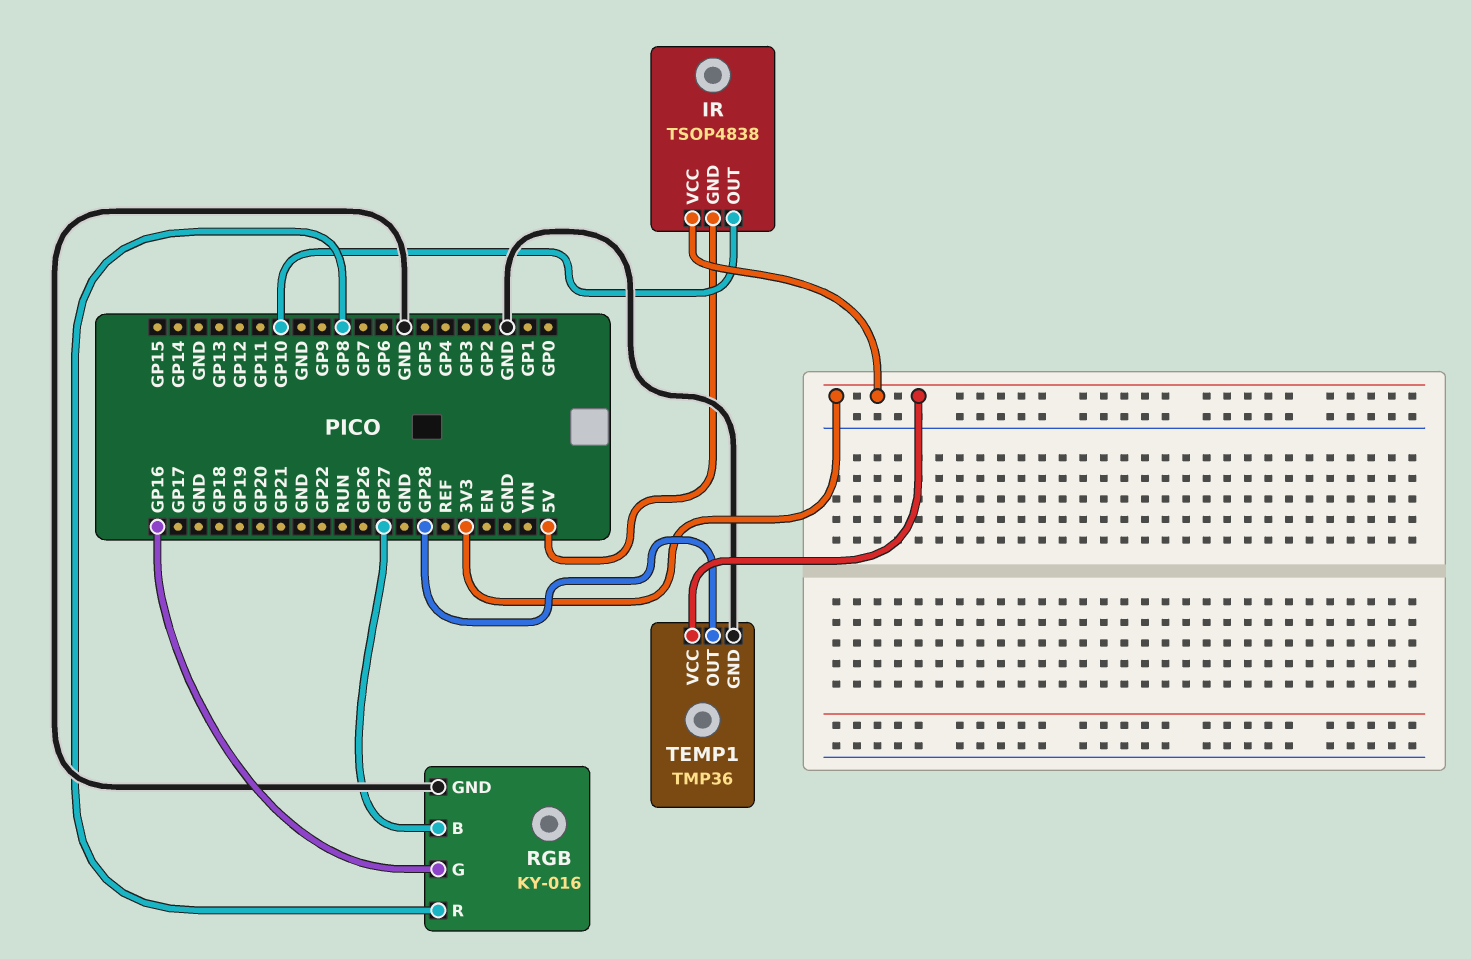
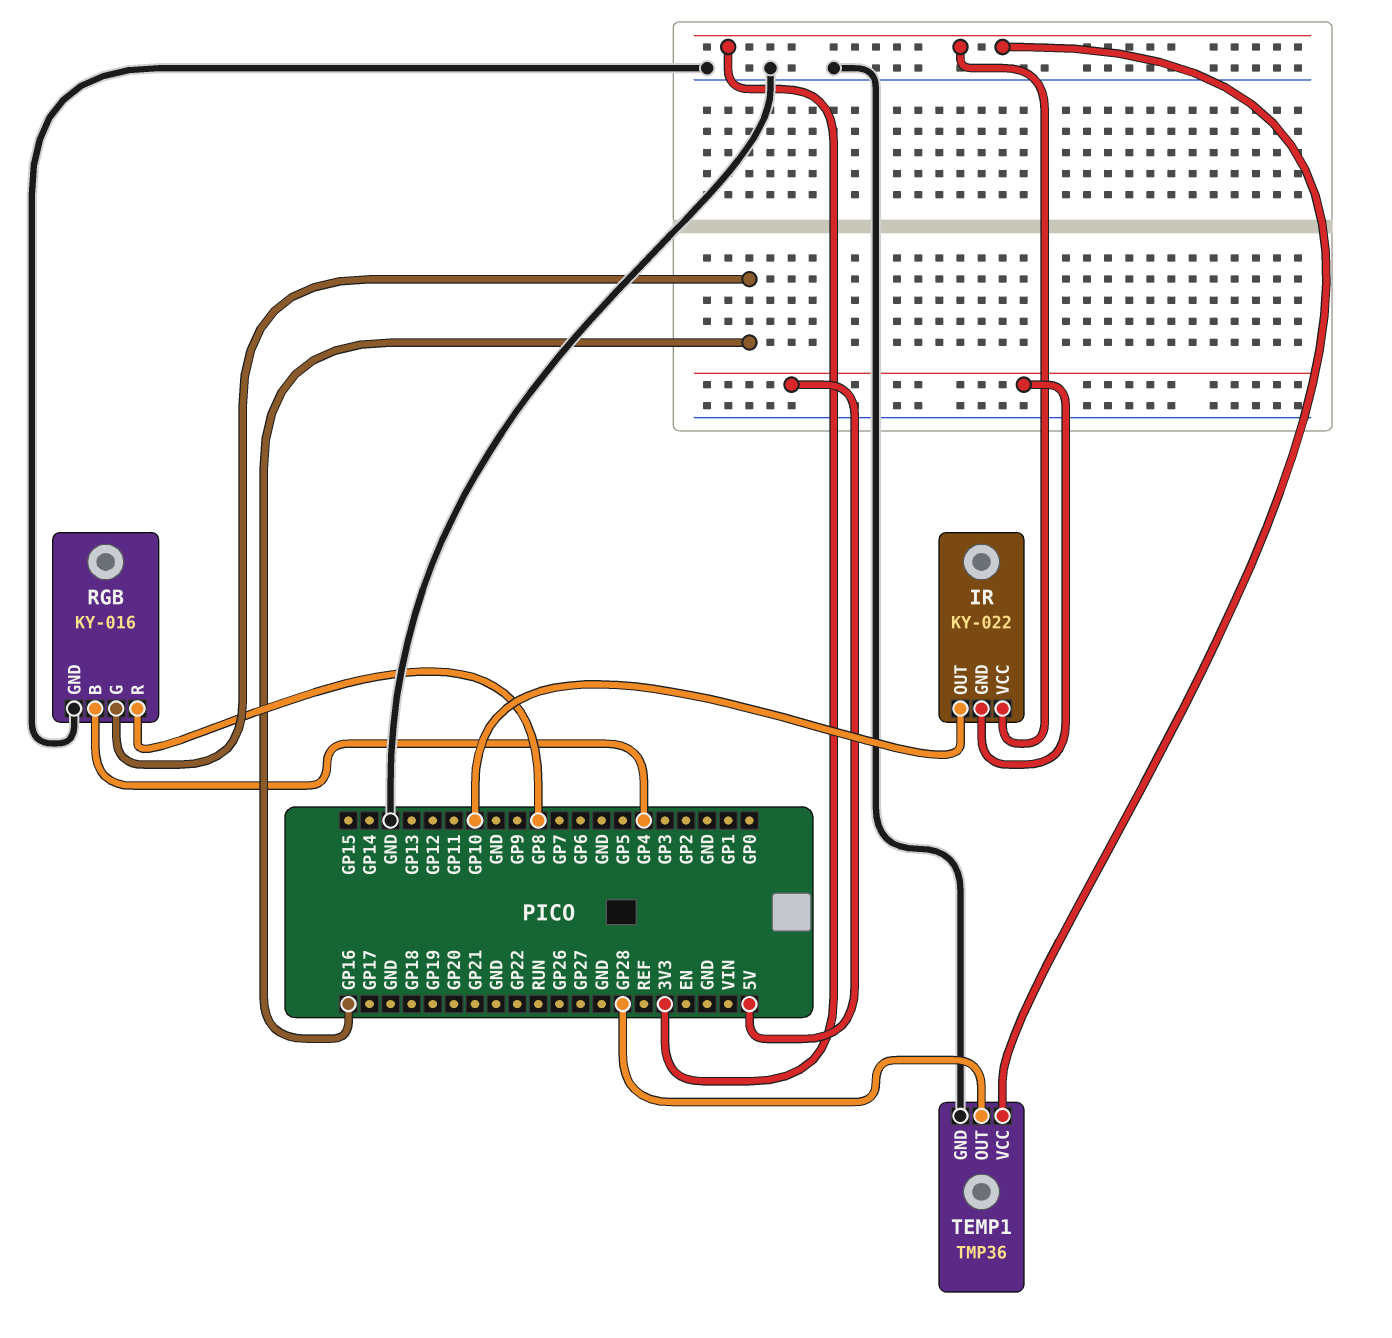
IR: TSOP4838 -> KY-022
RGB pin B: GP27 -> GP4

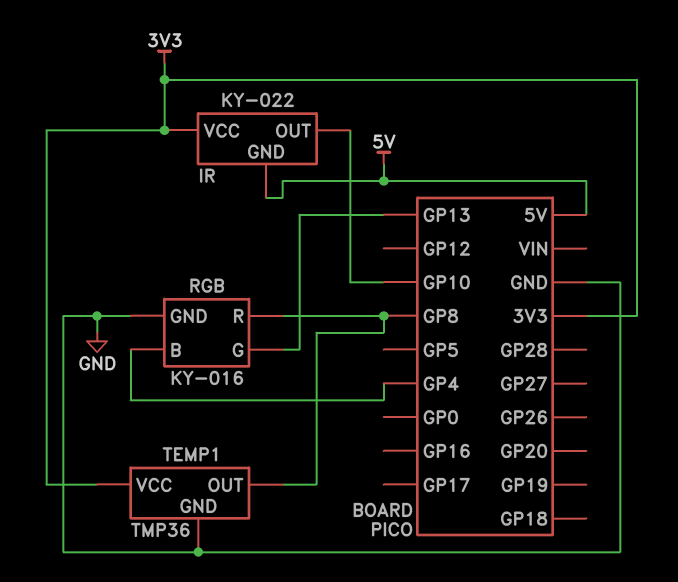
RGB pin G: GP16 -> GP13
TEMP1 pin OUT: GP28 -> GP8

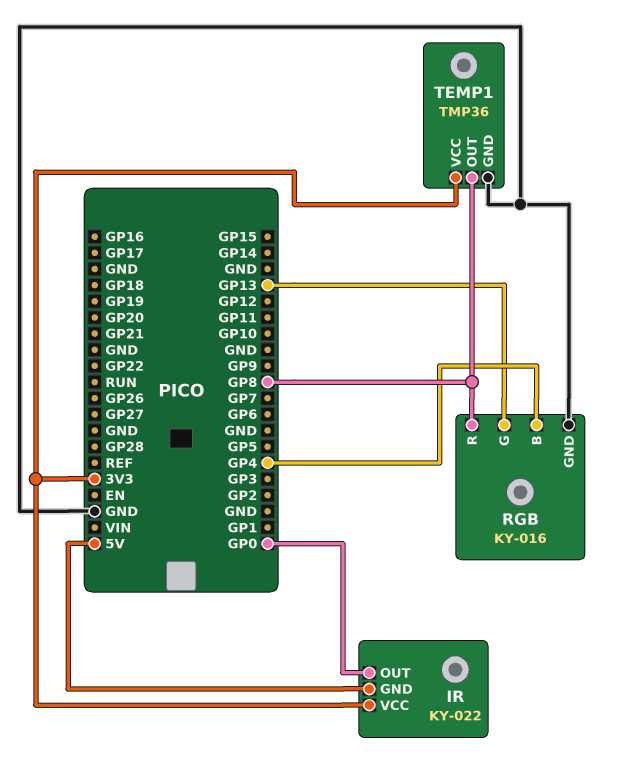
IR pin OUT: GP10 -> GP0

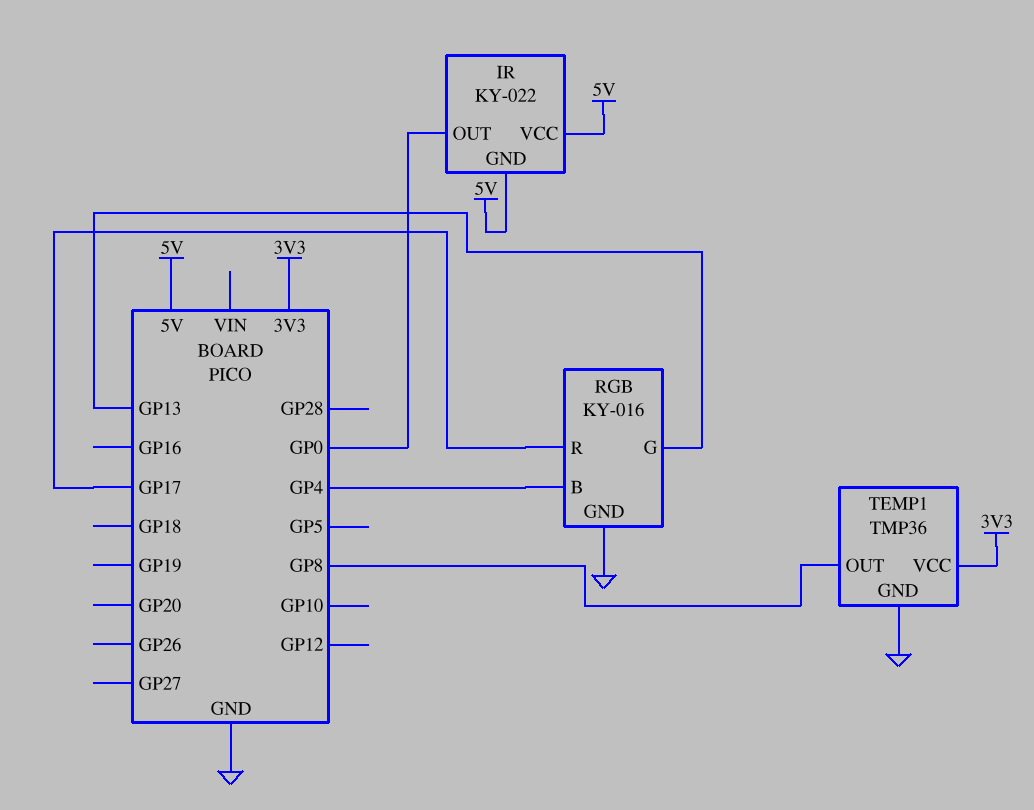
IR pin VCC: 3V3 -> 5V
RGB pin R: GP8 -> GP17

